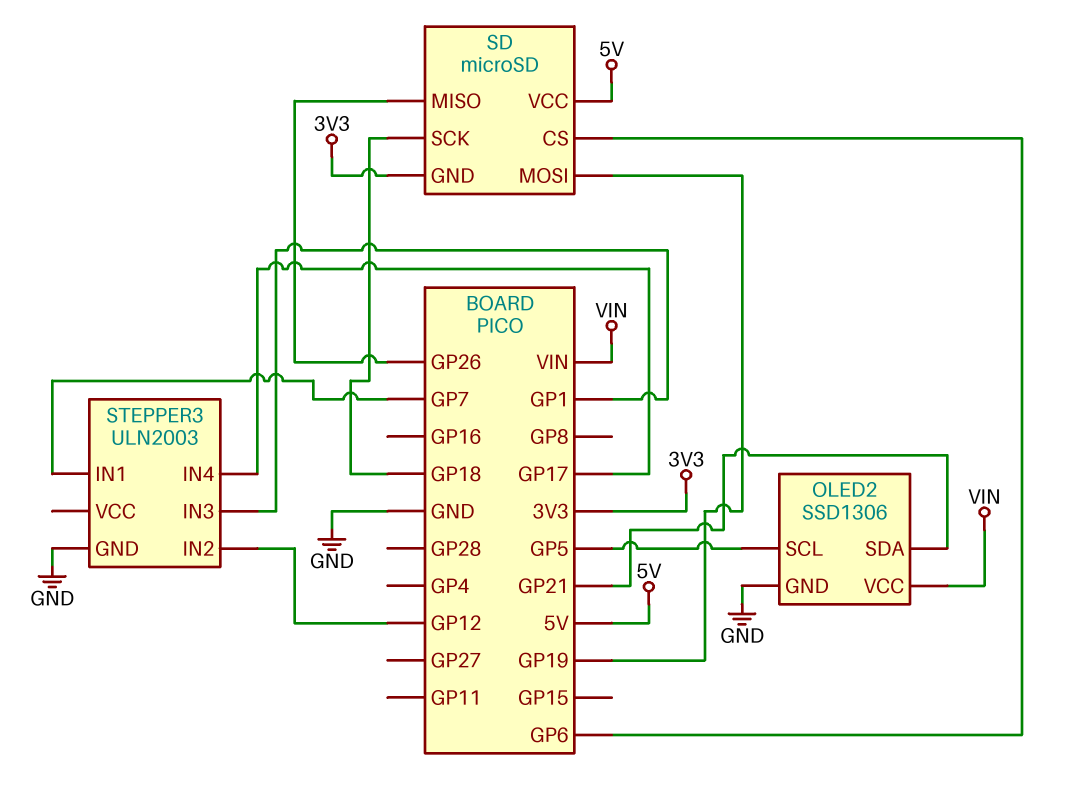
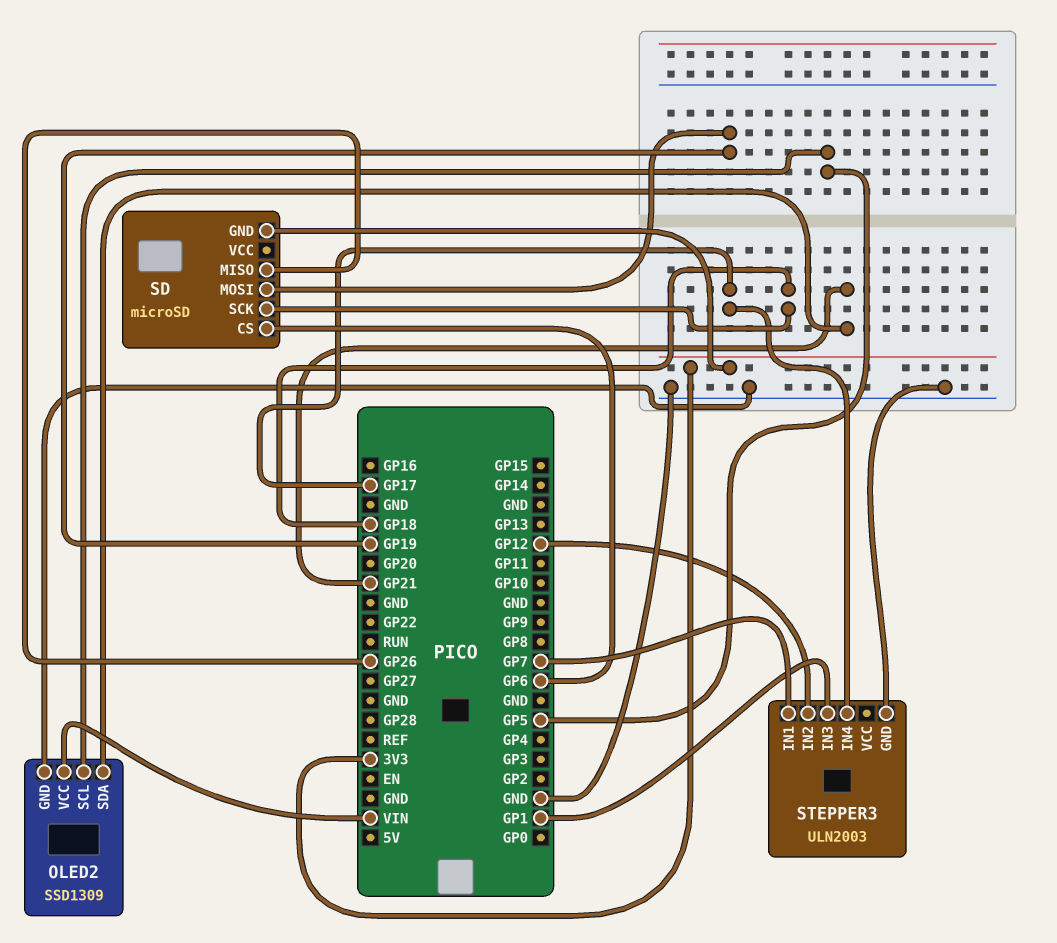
OLED2: SSD1306 -> SSD1309
SD pin VCC: 5V -> none

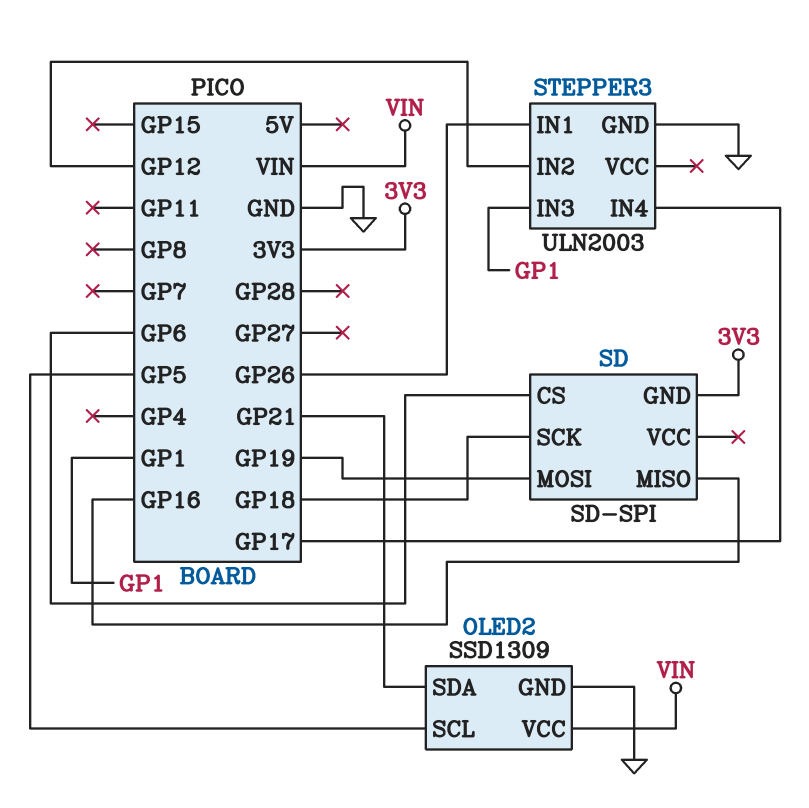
SD: microSD -> SD-SPI
SD pin MISO: GP26 -> GP16
STEPPER3 pin IN1: GP7 -> GP26

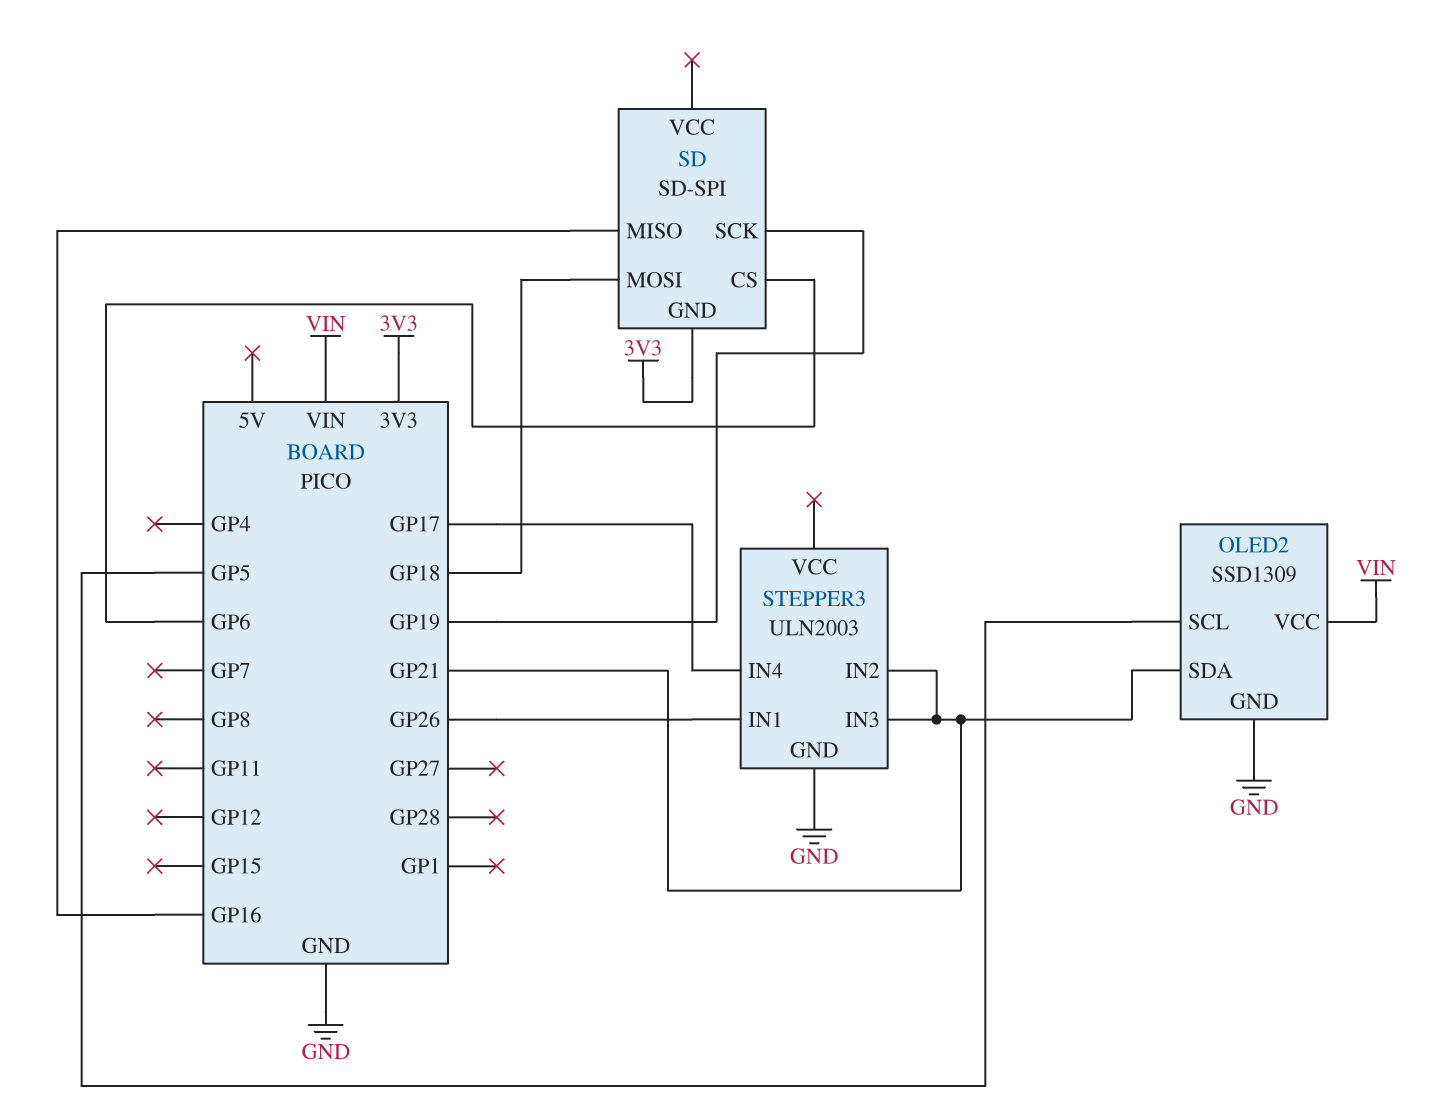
SD pin MOSI: GP19 -> GP18
SD pin SCK: GP18 -> GP19
STEPPER3 pin IN2: GP12 -> GP21
STEPPER3 pin IN3: GP1 -> GP21

